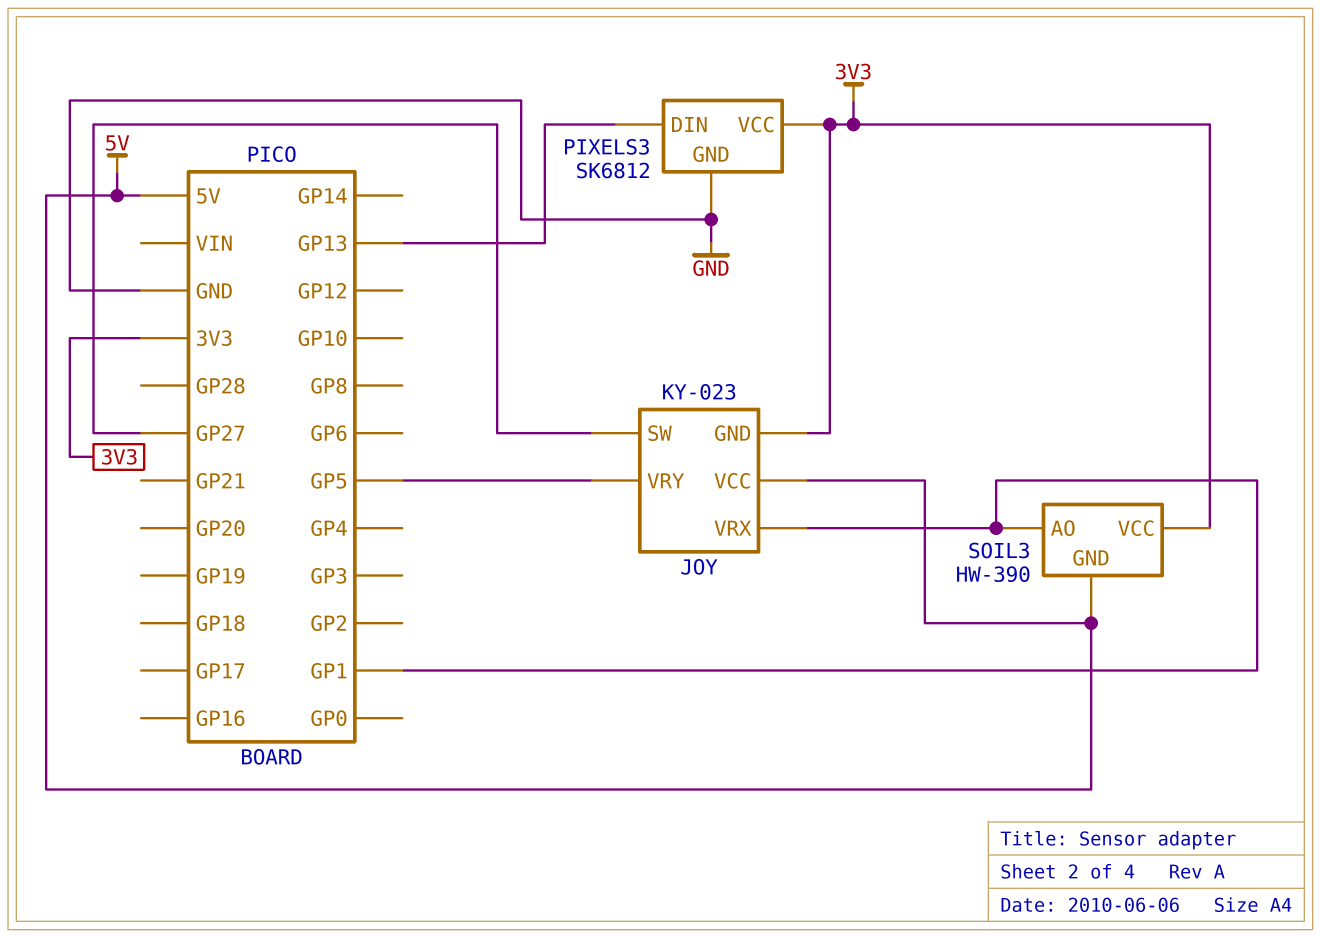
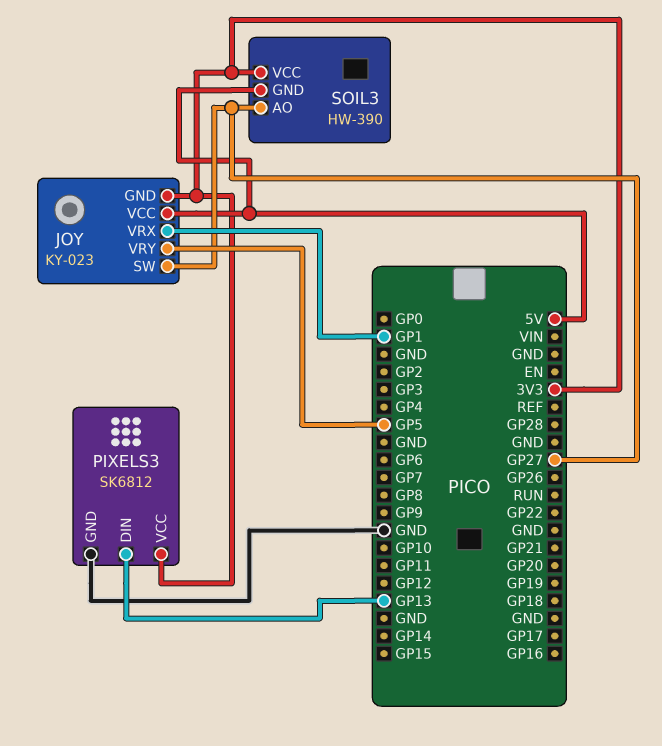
SOIL3 pin AO: GP1 -> GP27

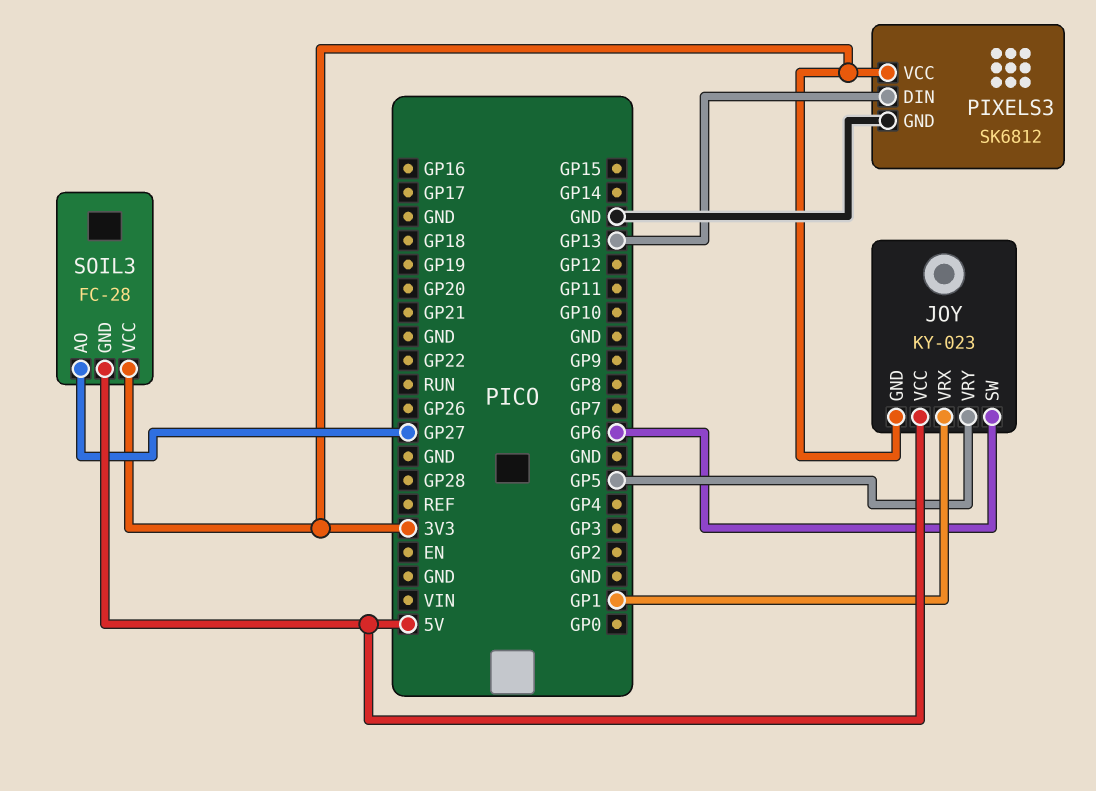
JOY pin SW: GP27 -> GP6
SOIL3: HW-390 -> FC-28

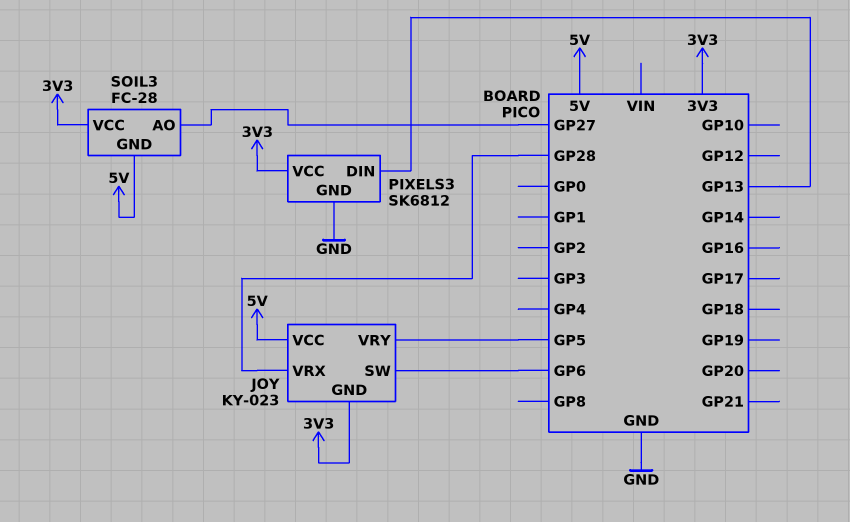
JOY pin VRX: GP1 -> GP28

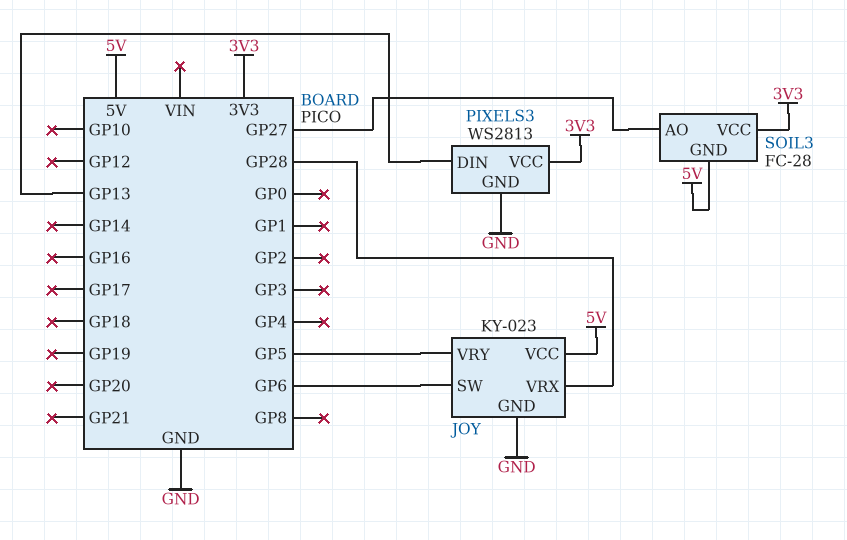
JOY pin GND: 3V3 -> GND
PIXELS3: SK6812 -> WS2813

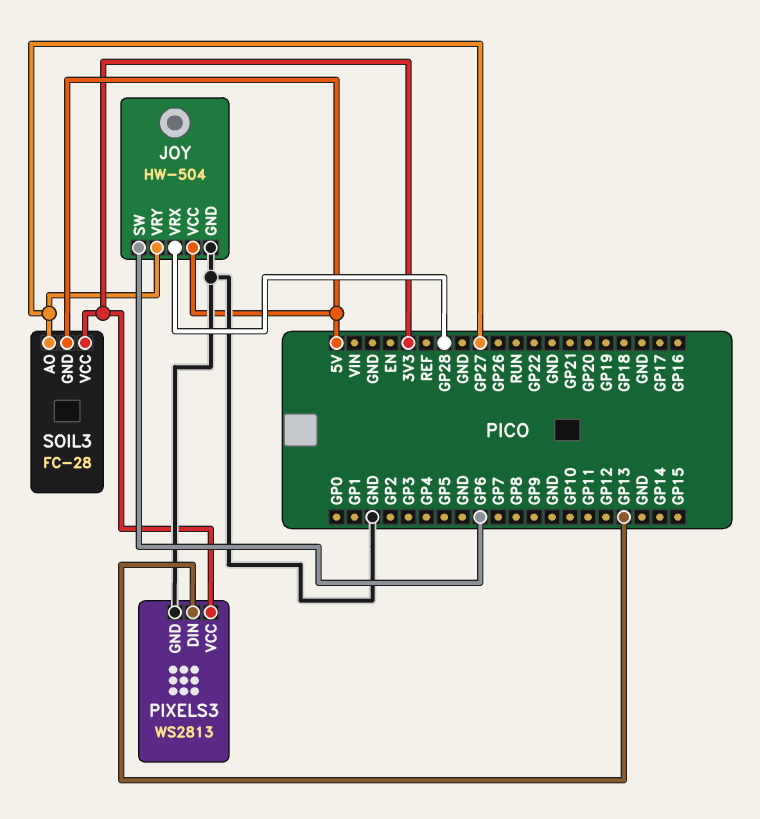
JOY: KY-023 -> HW-504
JOY pin VRY: GP5 -> GP27

